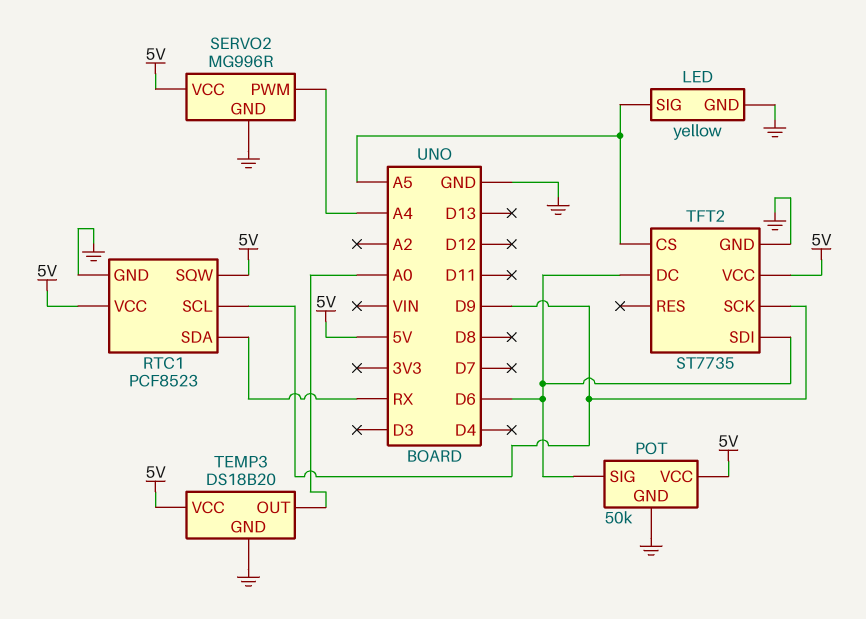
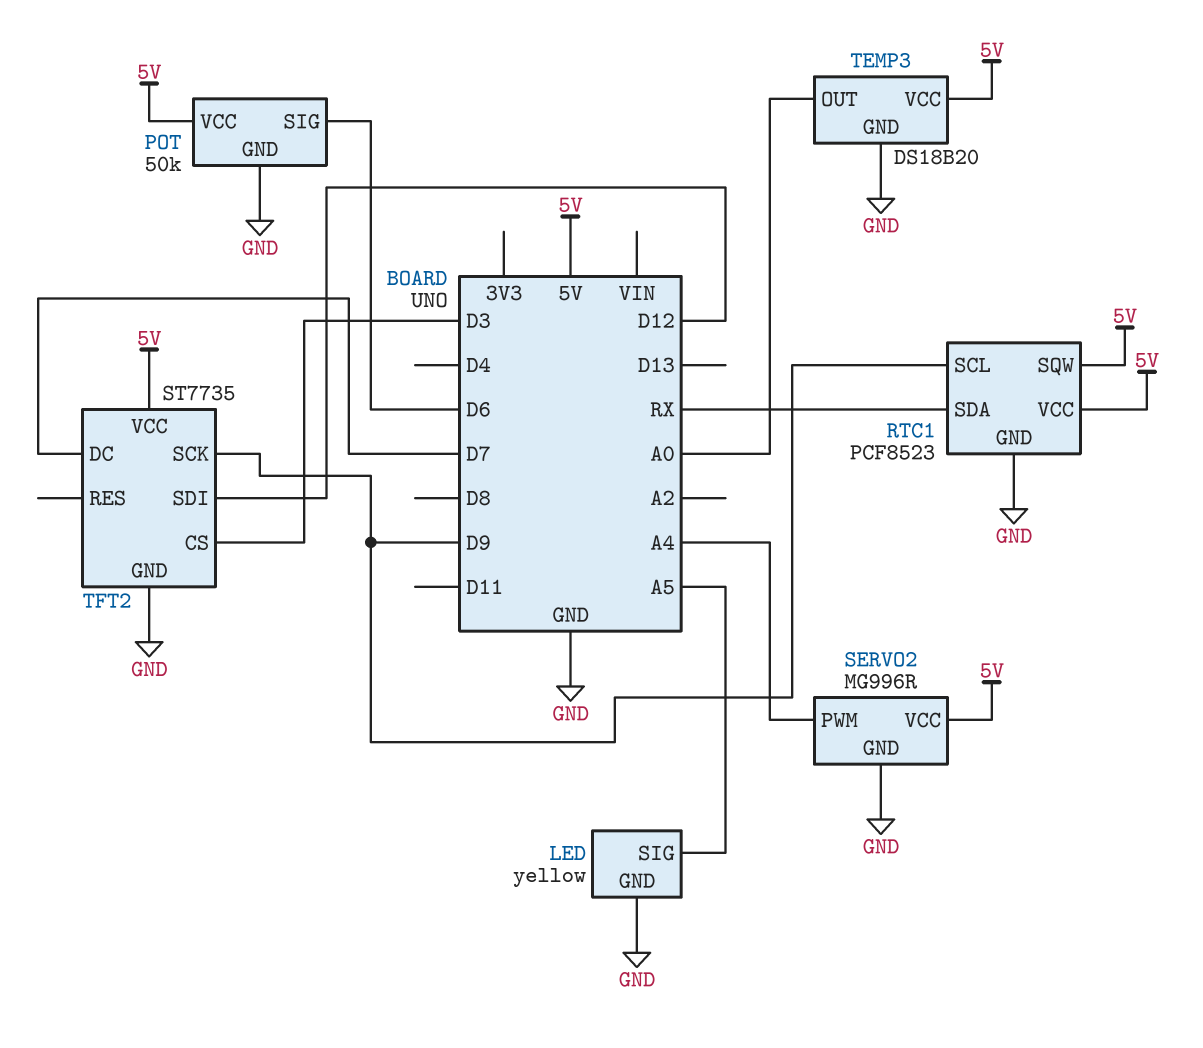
TFT2 pin CS: A5 -> D3
TFT2 pin DC: D6 -> D7
TFT2 pin SDI: D6 -> D12

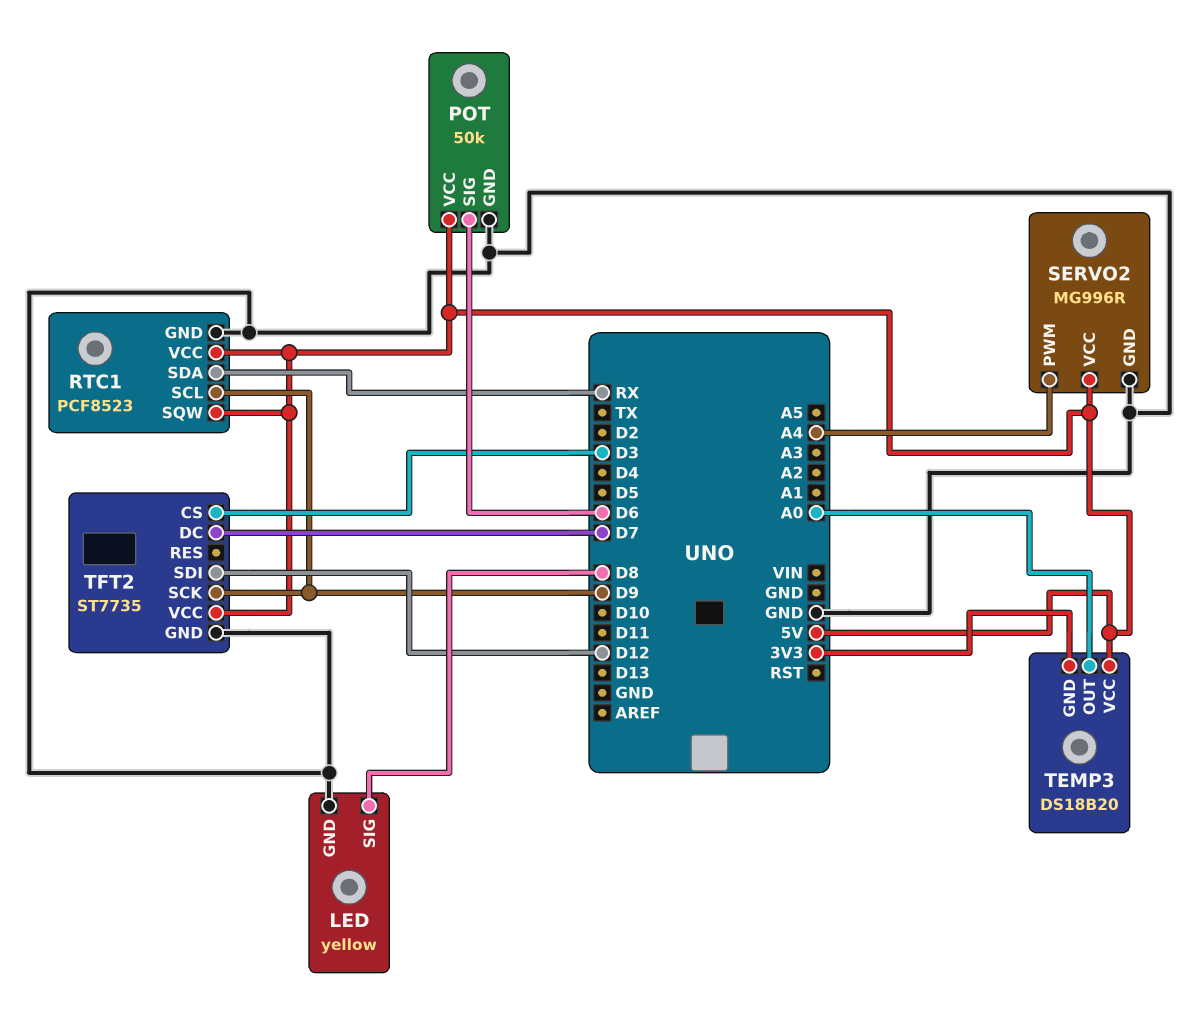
LED pin SIG: A5 -> D8
TEMP3 pin GND: GND -> 3V3

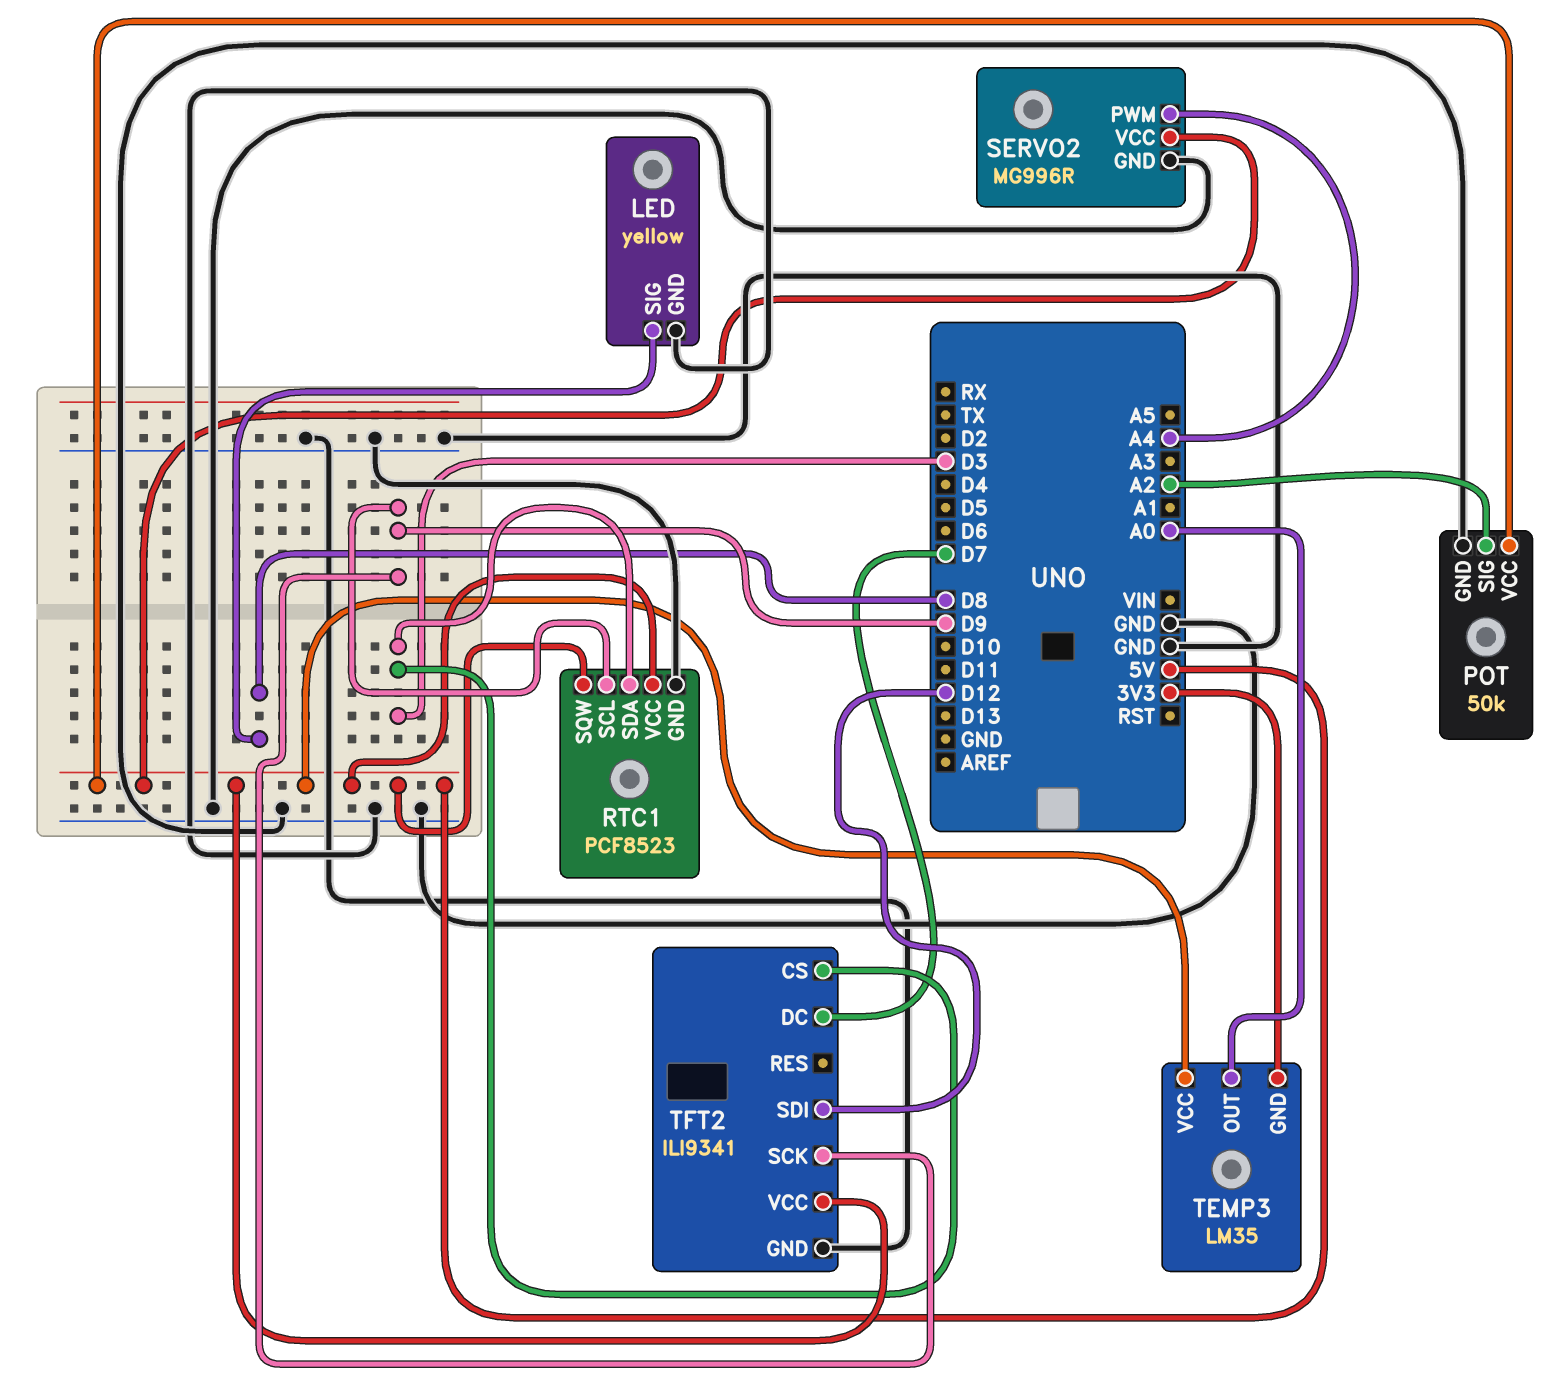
POT pin SIG: D6 -> A2
RTC1 pin SDA: RX -> D3
TEMP3: DS18B20 -> LM35
TFT2: ST7735 -> ILI9341

